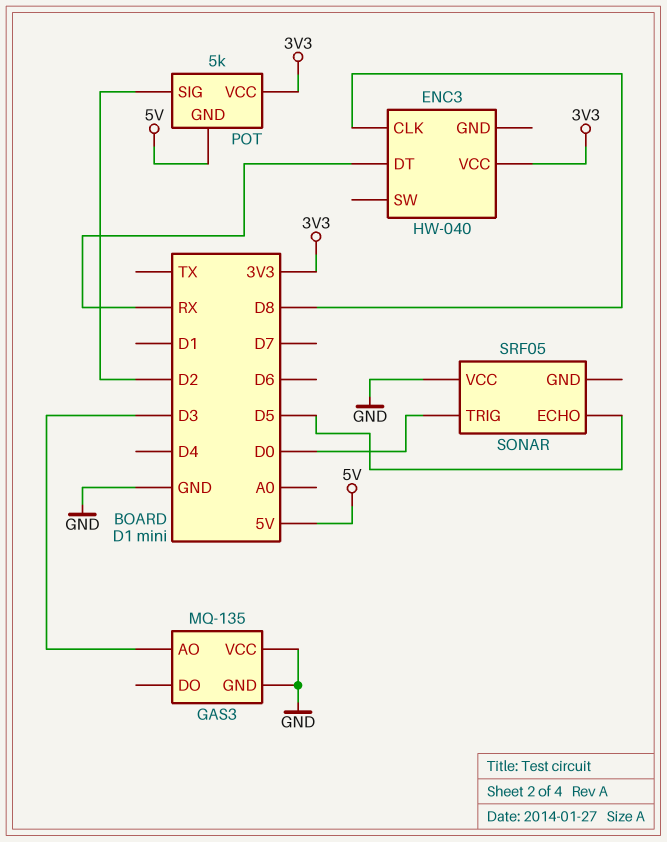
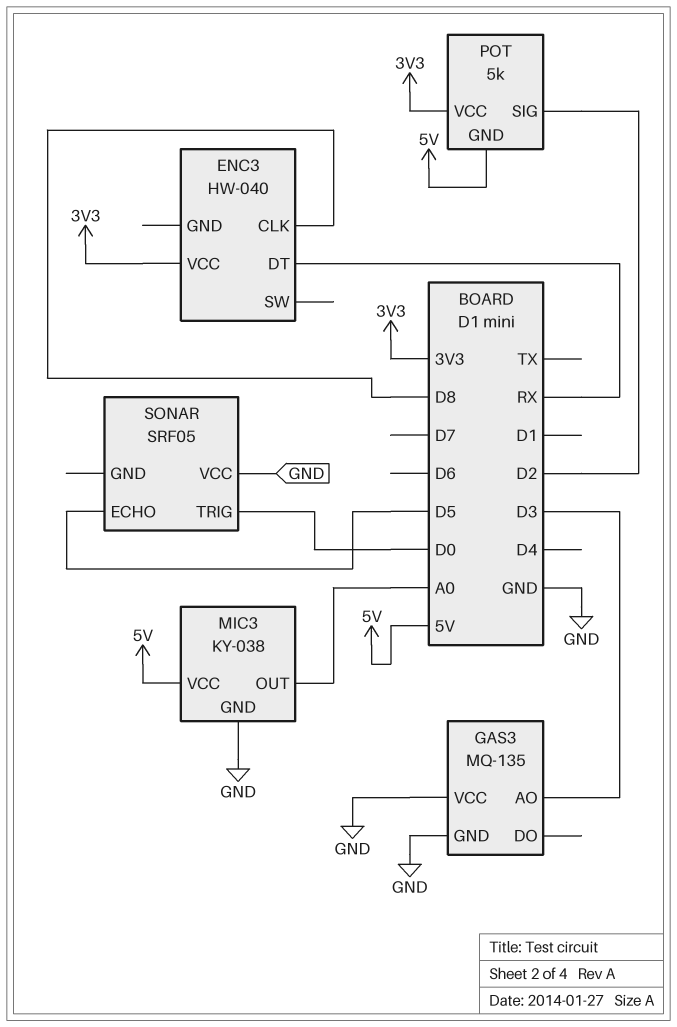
MIC3: none -> KY-038
MIC3 pin GND: none -> GND
MIC3 pin OUT: none -> A0
MIC3 pin VCC: none -> 5V

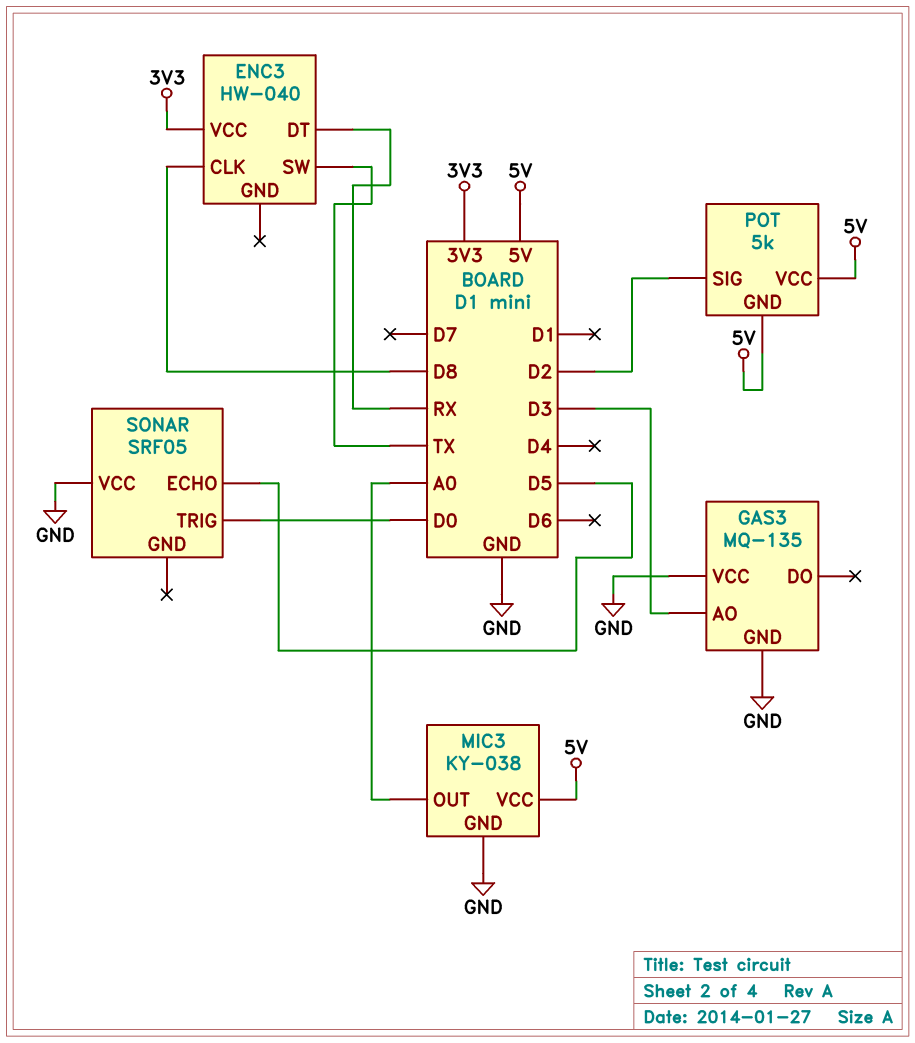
ENC3 pin SW: none -> TX
POT pin VCC: 3V3 -> 5V

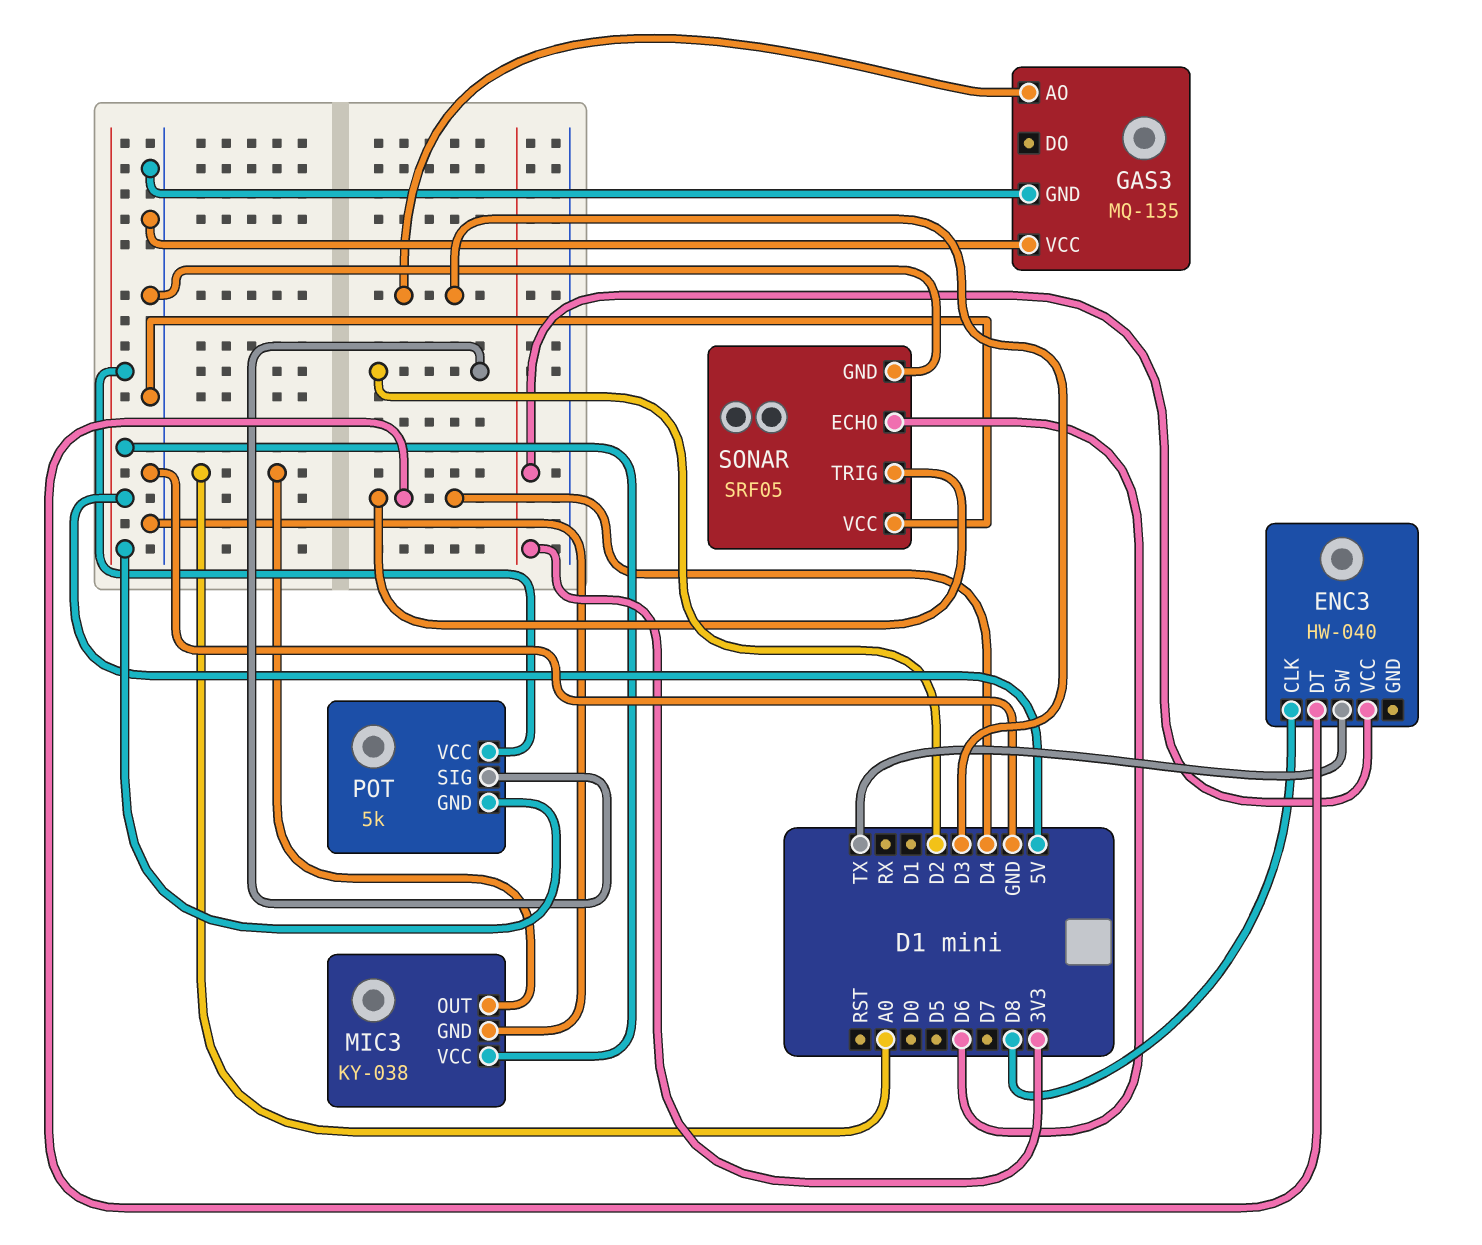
ENC3 pin DT: RX -> D4
SONAR pin ECHO: D5 -> D6
SONAR pin GND: none -> GND
SONAR pin TRIG: D0 -> D4

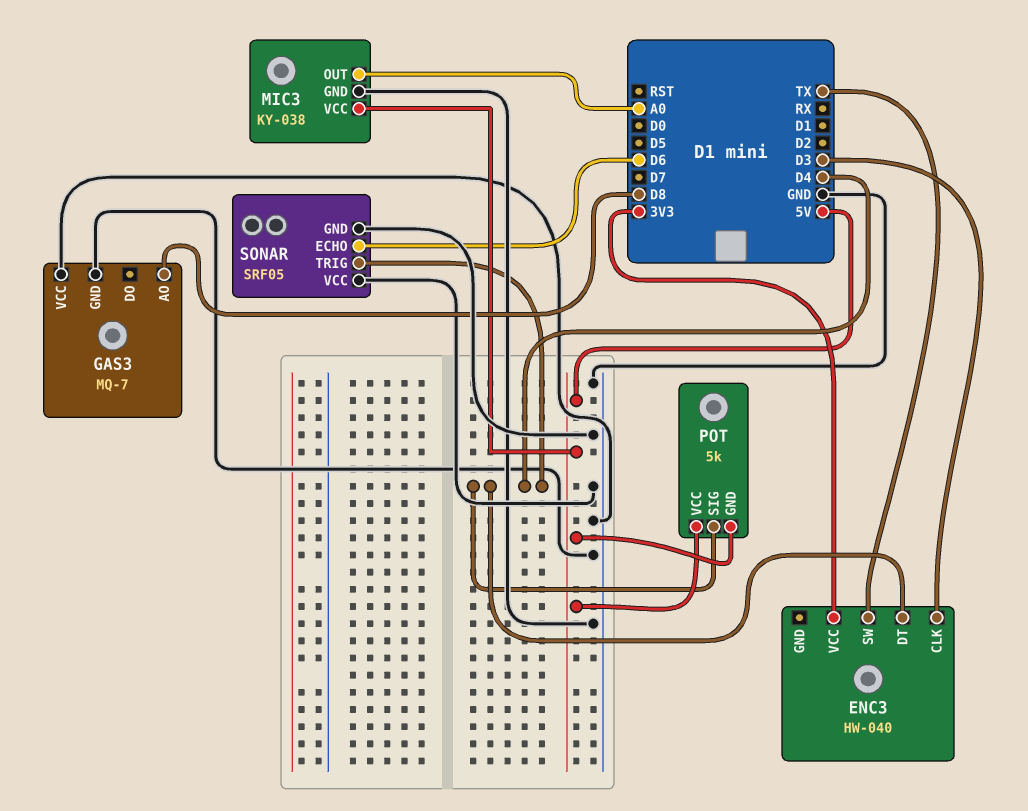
ENC3 pin CLK: D8 -> D3
GAS3: MQ-135 -> MQ-7
GAS3 pin AO: D3 -> D8
POT pin SIG: D2 -> D4

